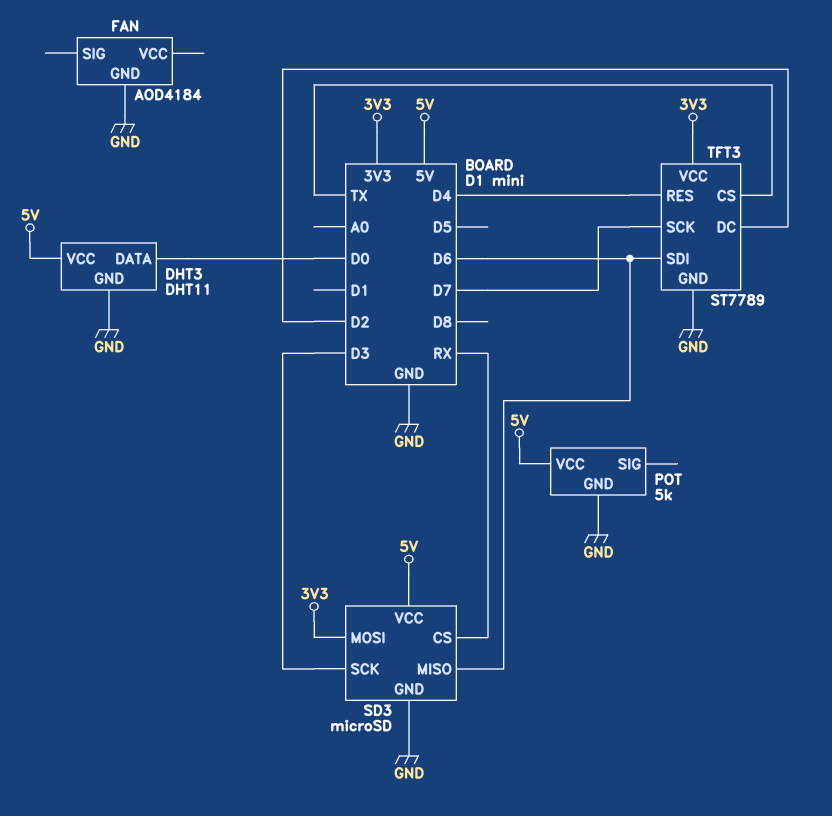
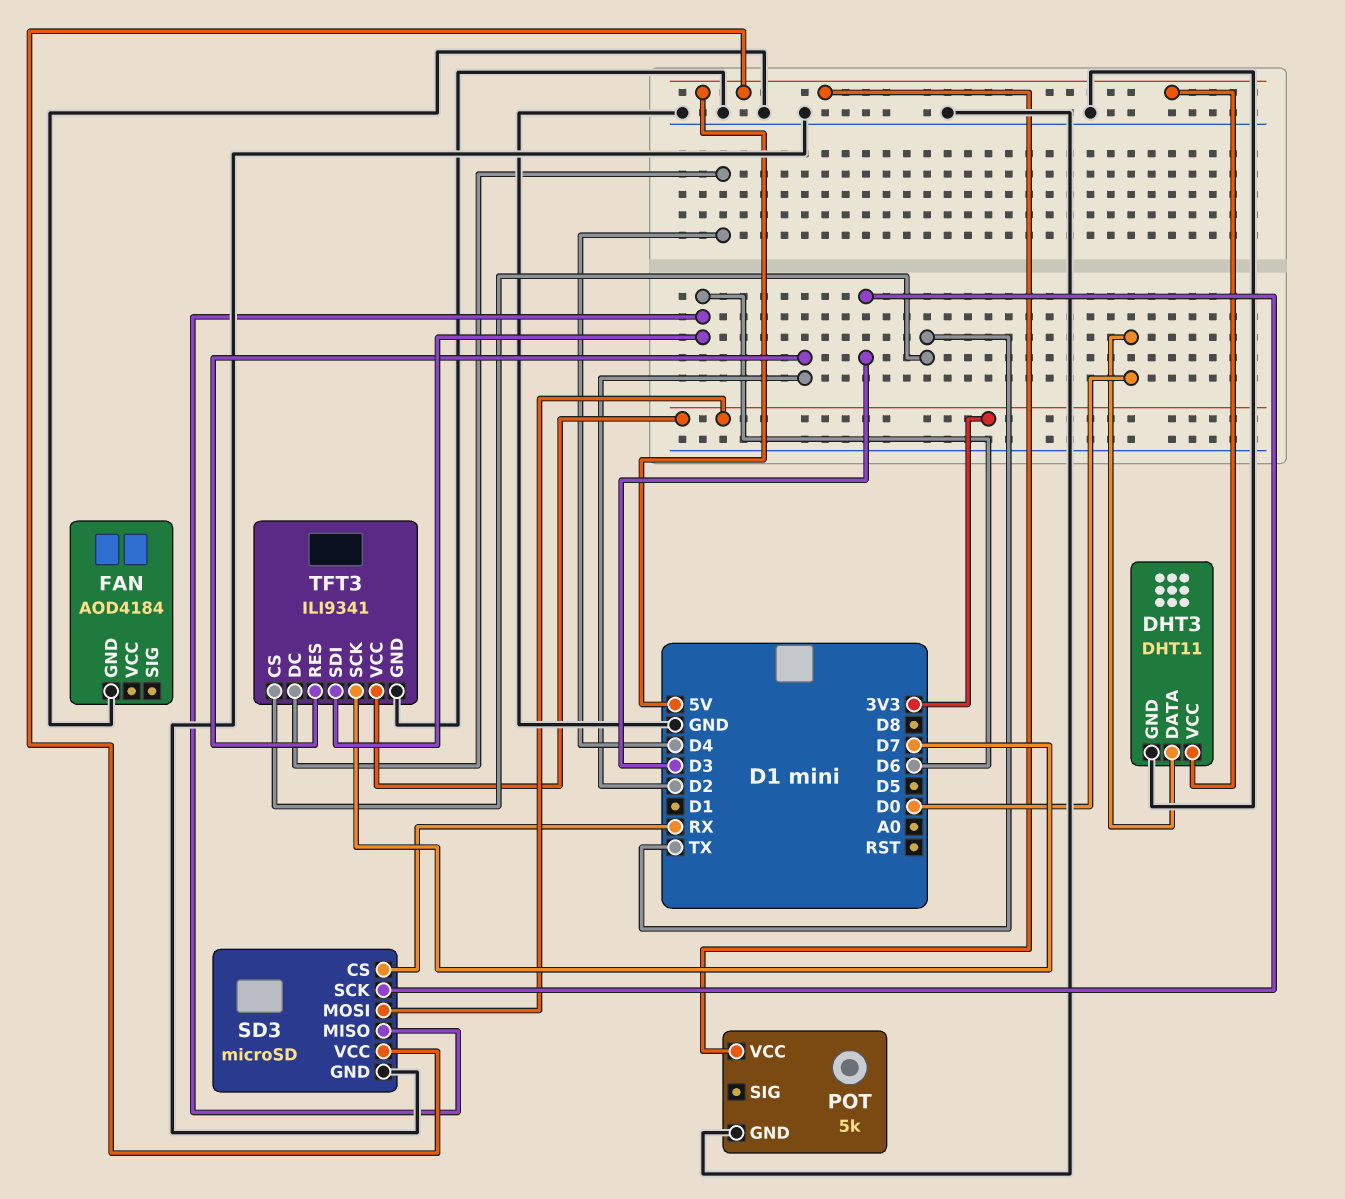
TFT3: ST7789 -> ILI9341
TFT3 pin DC: D2 -> D4
TFT3 pin RES: D4 -> D2

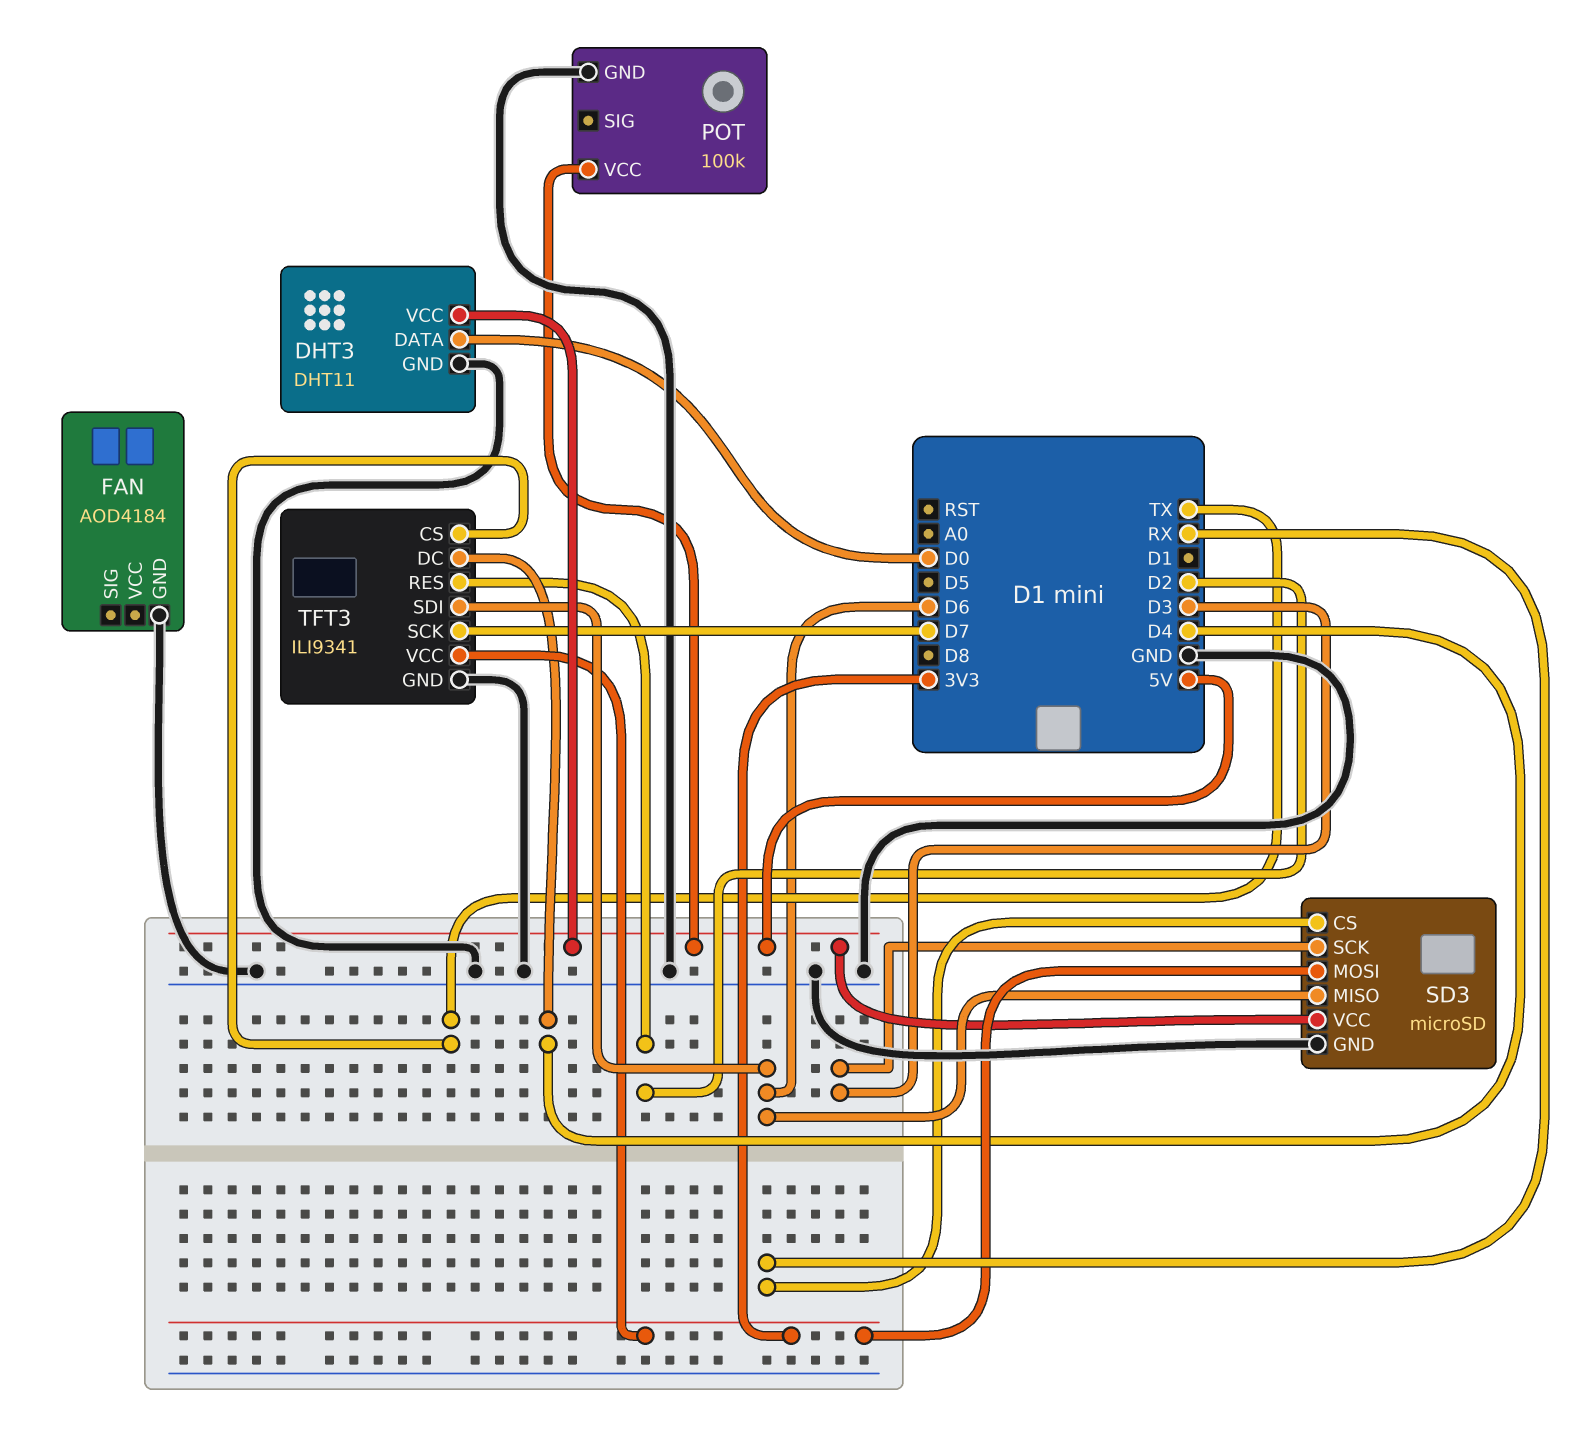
POT: 5k -> 100k

